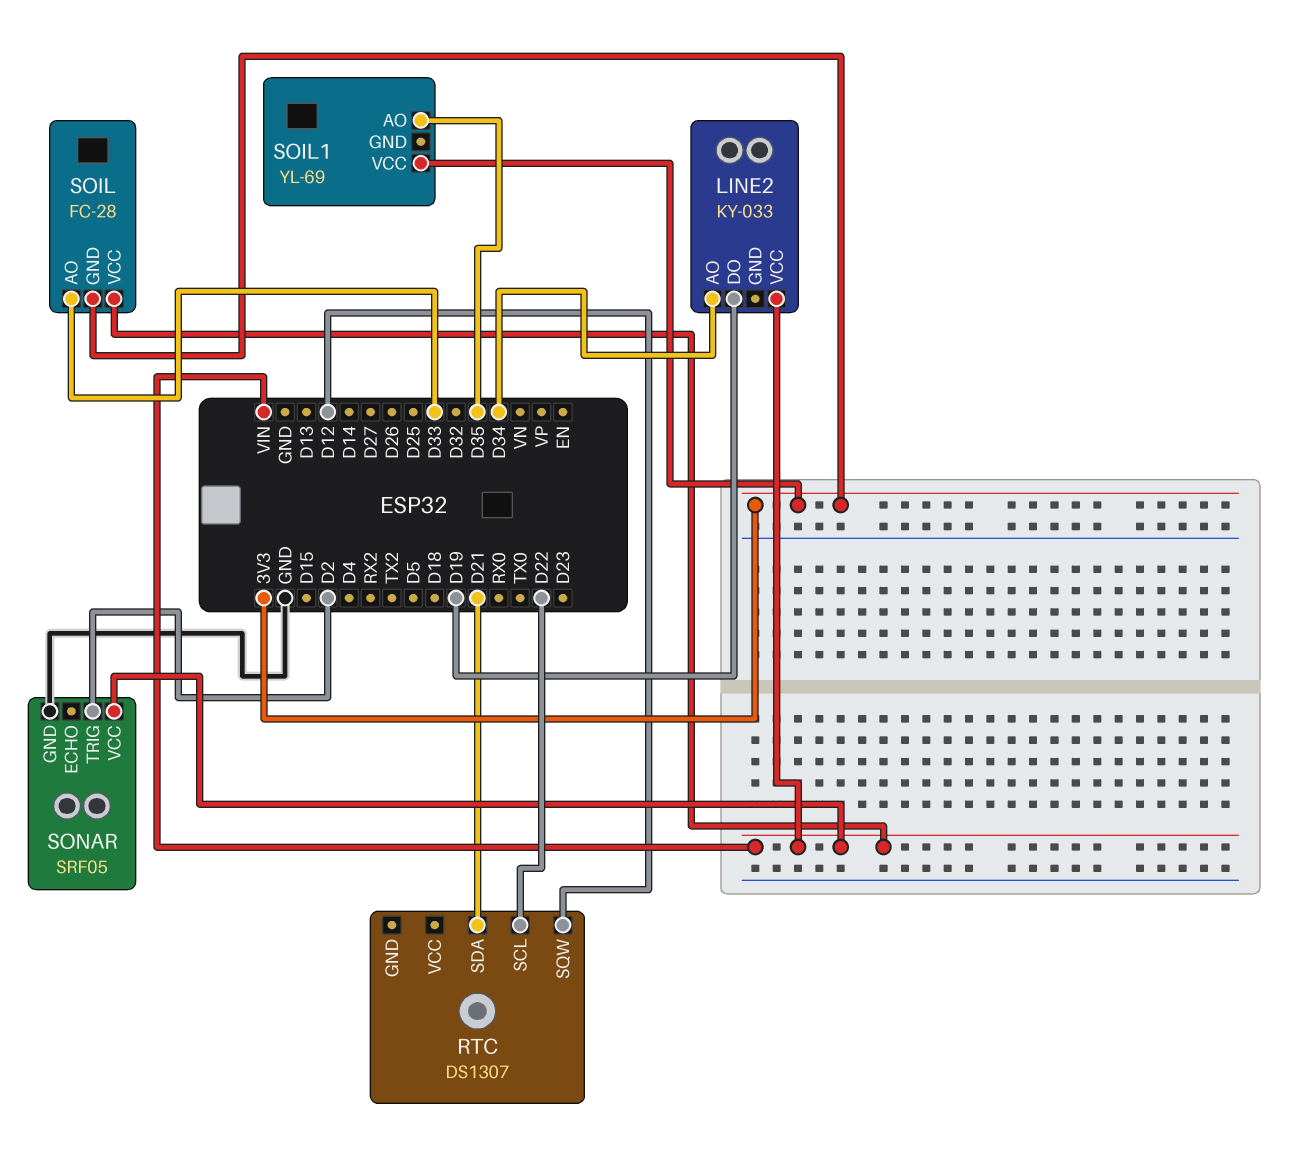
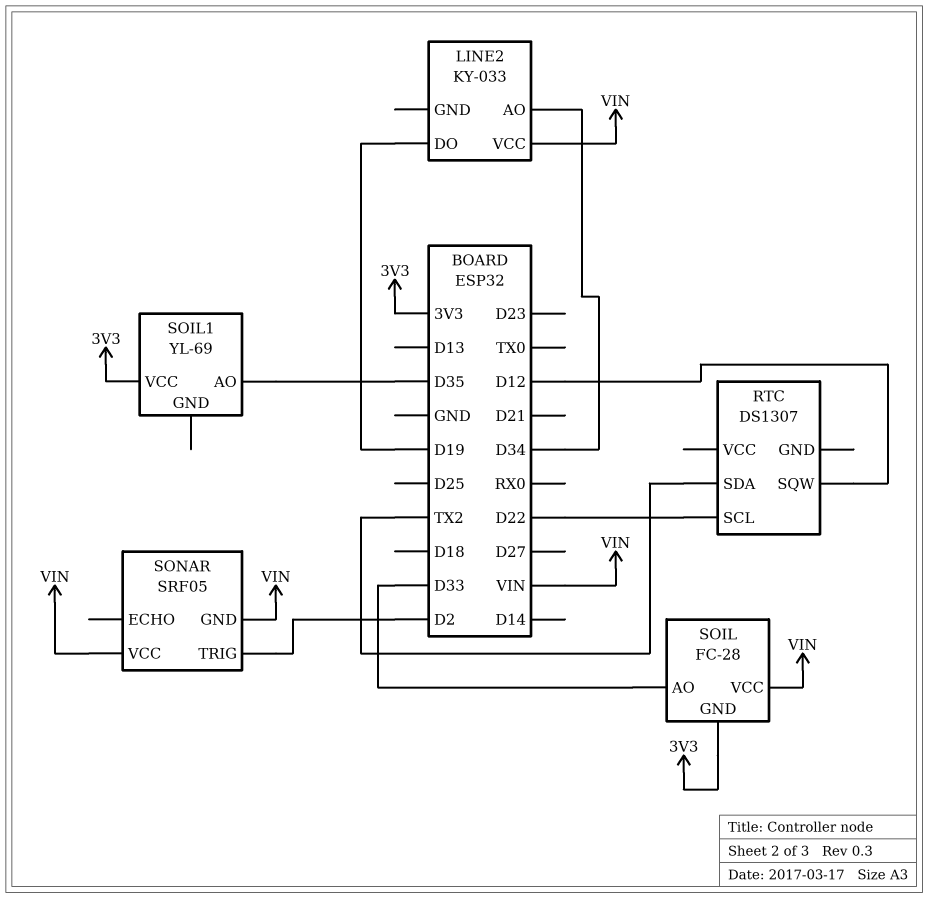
RTC pin SDA: D21 -> TX2
SONAR pin GND: GND -> VIN

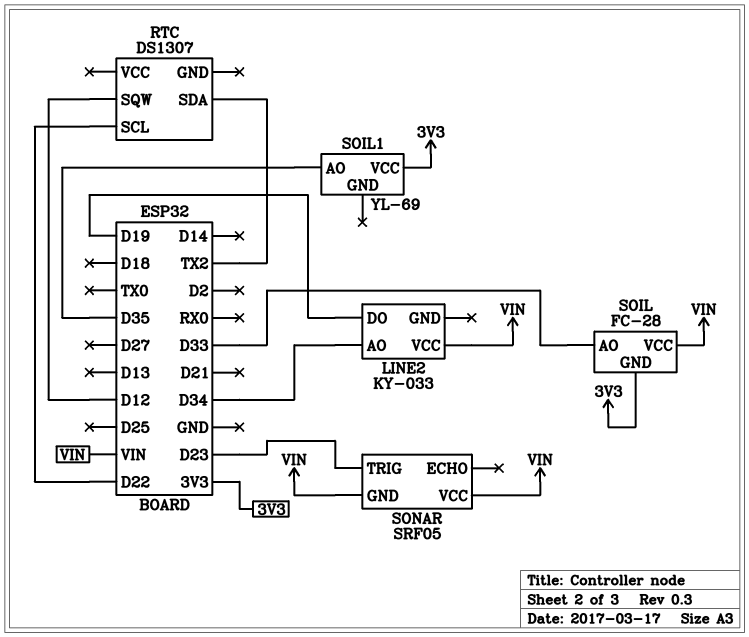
SONAR pin TRIG: D2 -> D23

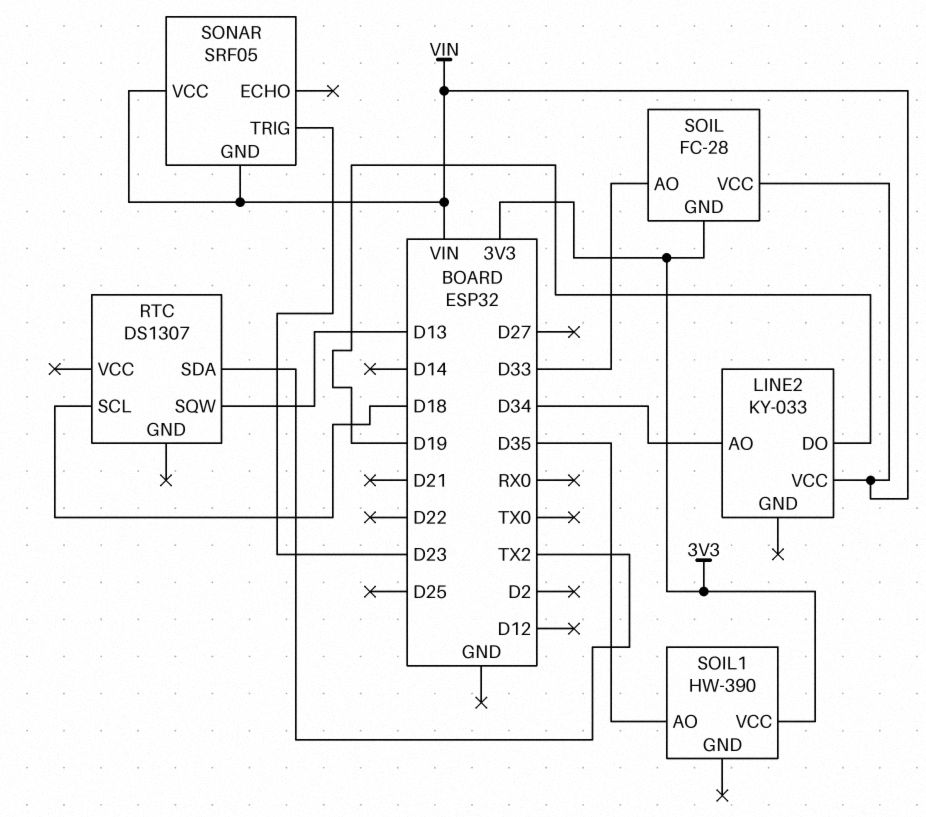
RTC pin SCL: D22 -> D18
RTC pin SQW: D12 -> D13
SOIL1: YL-69 -> HW-390

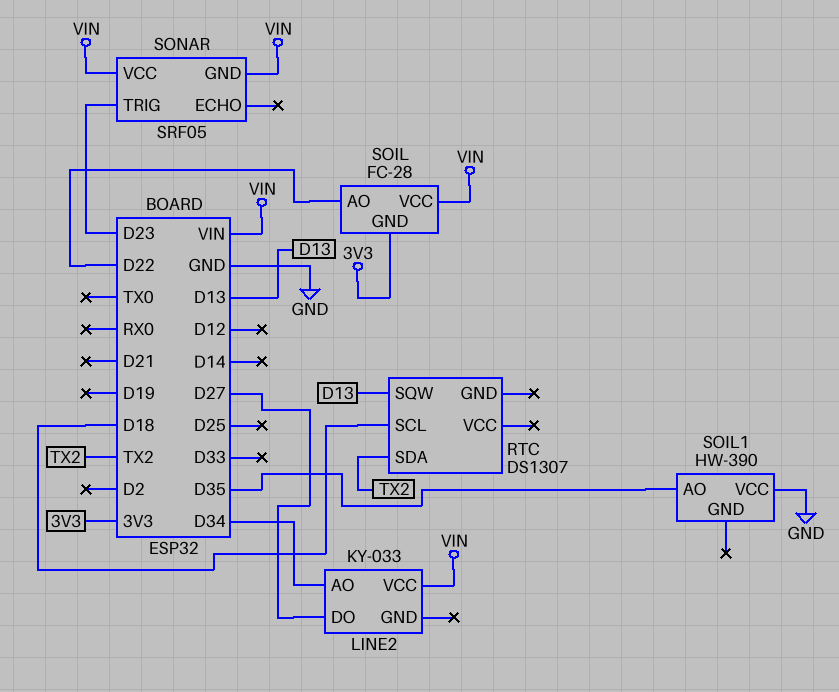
LINE2 pin DO: D19 -> D27
SOIL pin AO: D33 -> D22
SOIL1 pin VCC: 3V3 -> GND

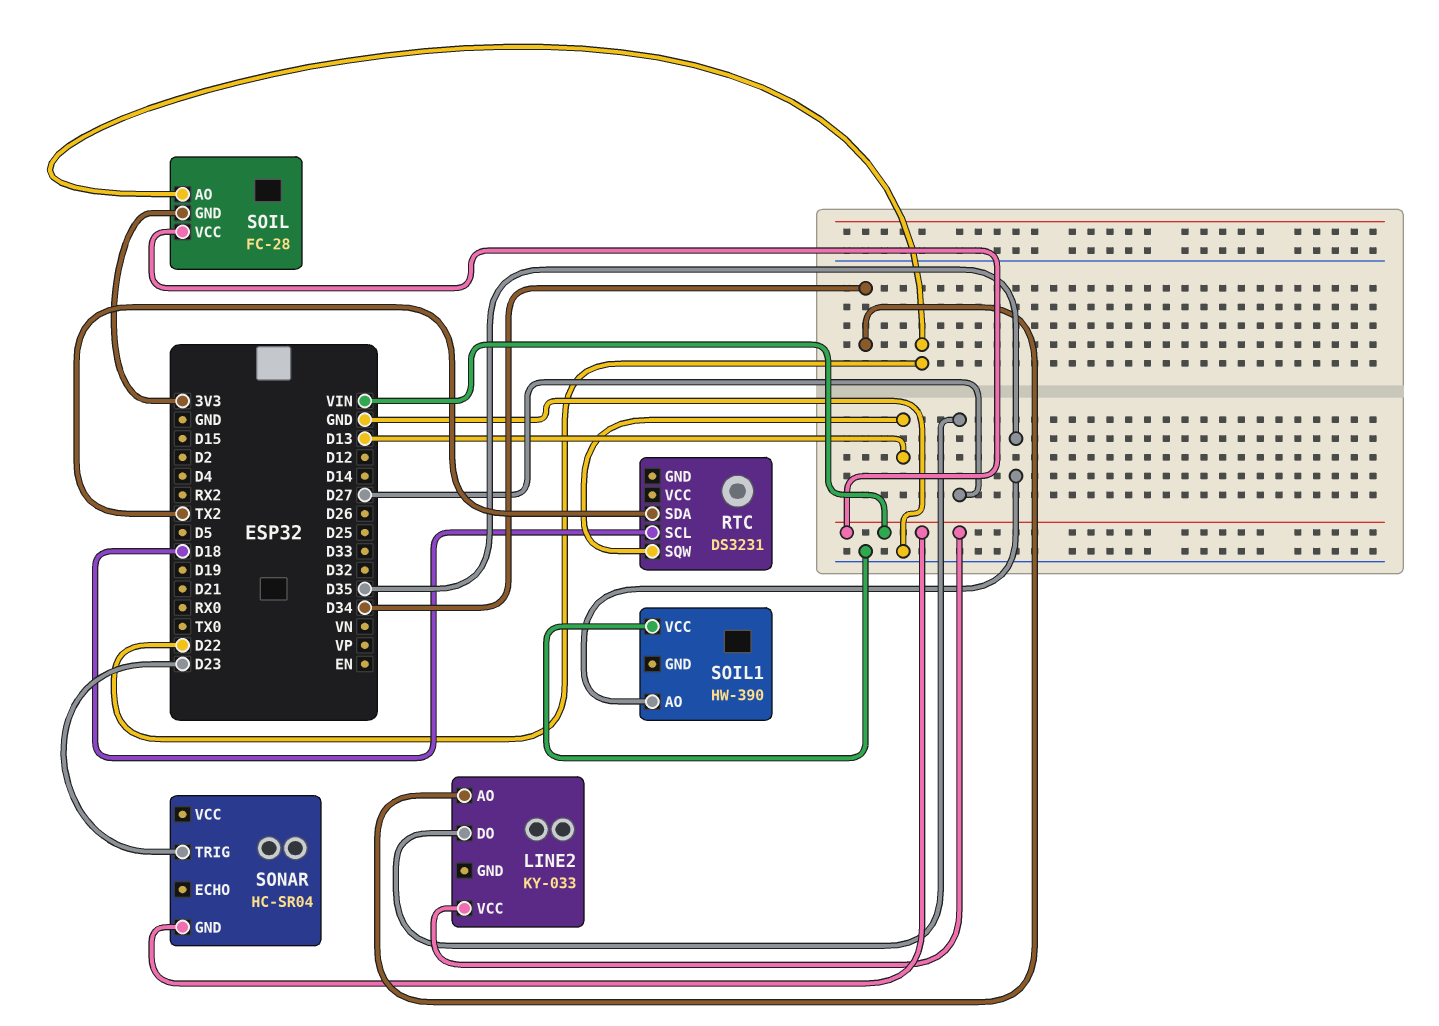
RTC: DS1307 -> DS3231
SONAR: SRF05 -> HC-SR04
SONAR pin VCC: VIN -> none

